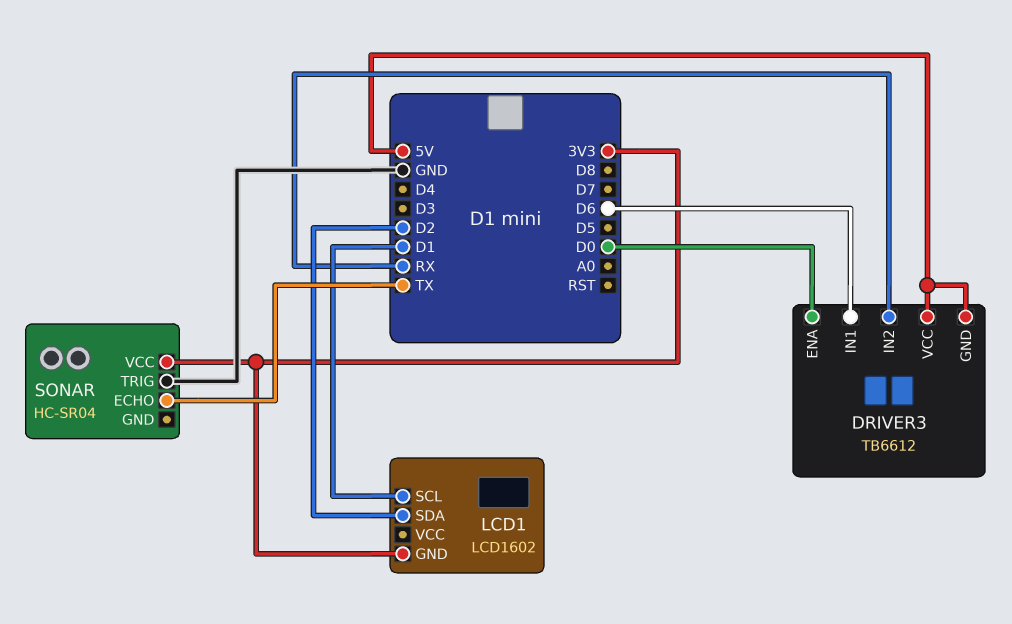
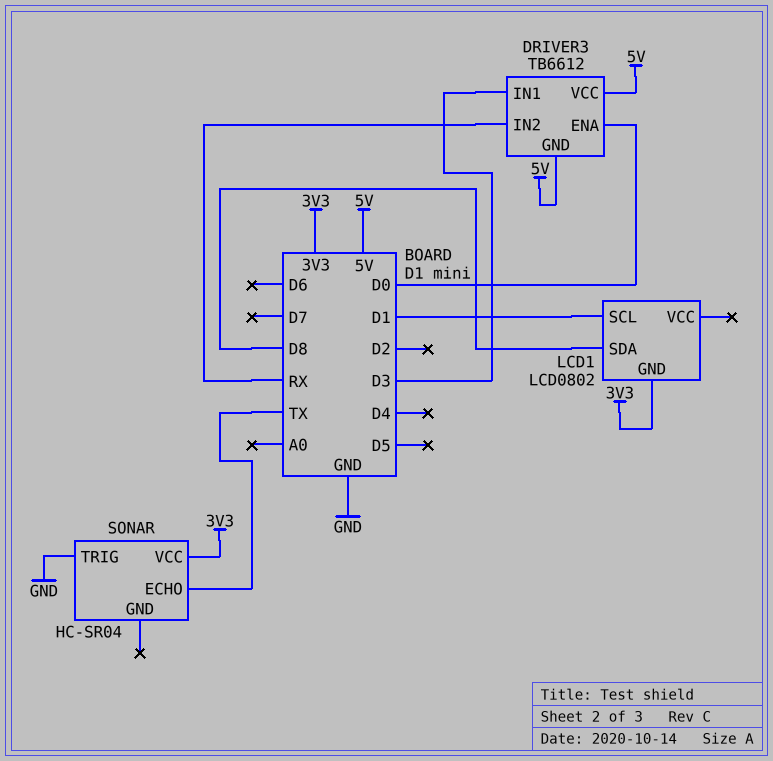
DRIVER3 pin IN1: D6 -> D3
LCD1: LCD1602 -> LCD0802
LCD1 pin SDA: D2 -> D8

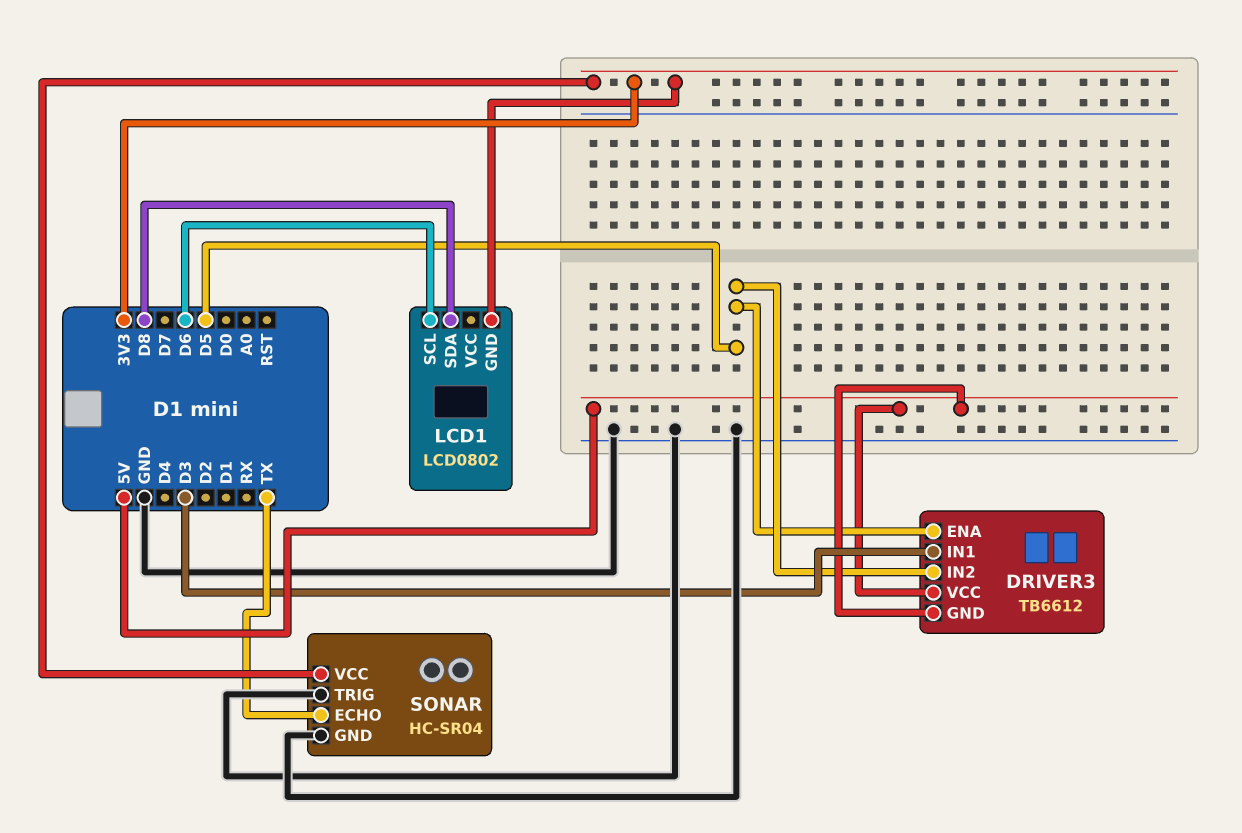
DRIVER3 pin ENA: D0 -> D5
DRIVER3 pin IN2: RX -> D5
LCD1 pin SCL: D1 -> D6
SONAR pin GND: none -> GND

